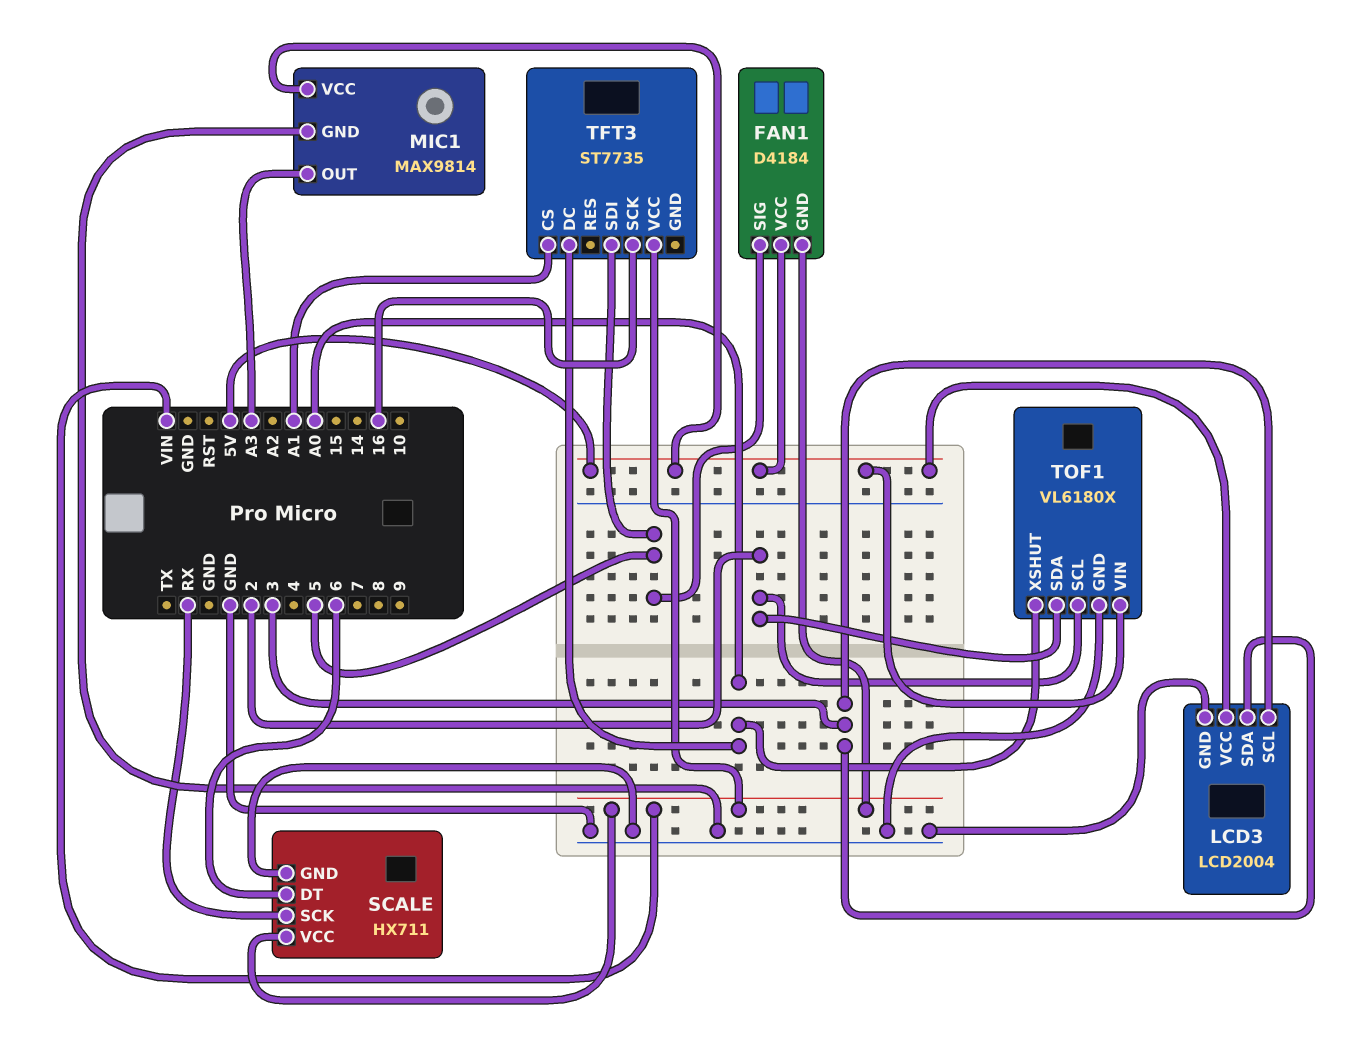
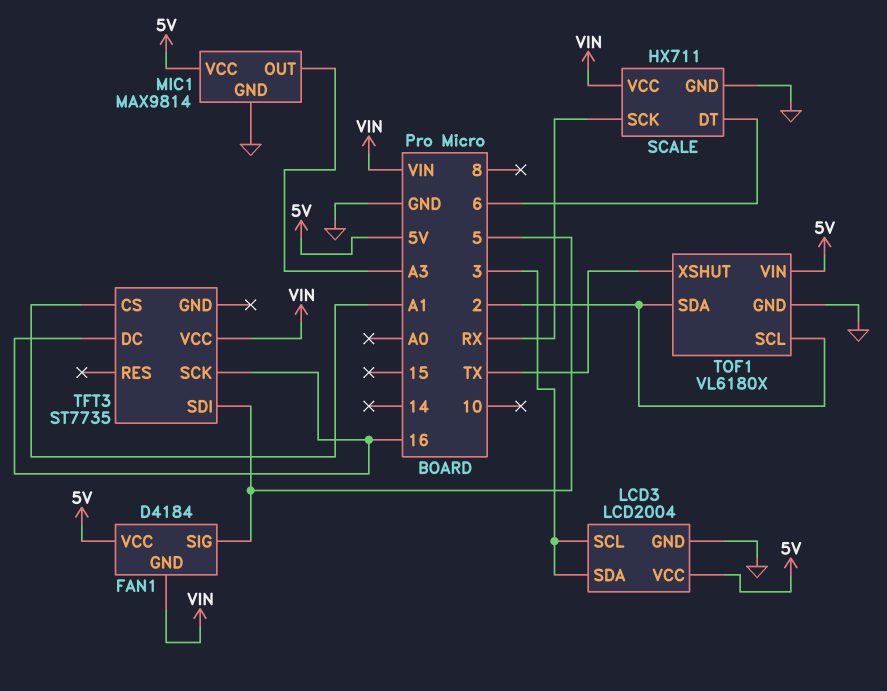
TFT3 pin DC: A0 -> 16
TOF1 pin XSHUT: A0 -> TX

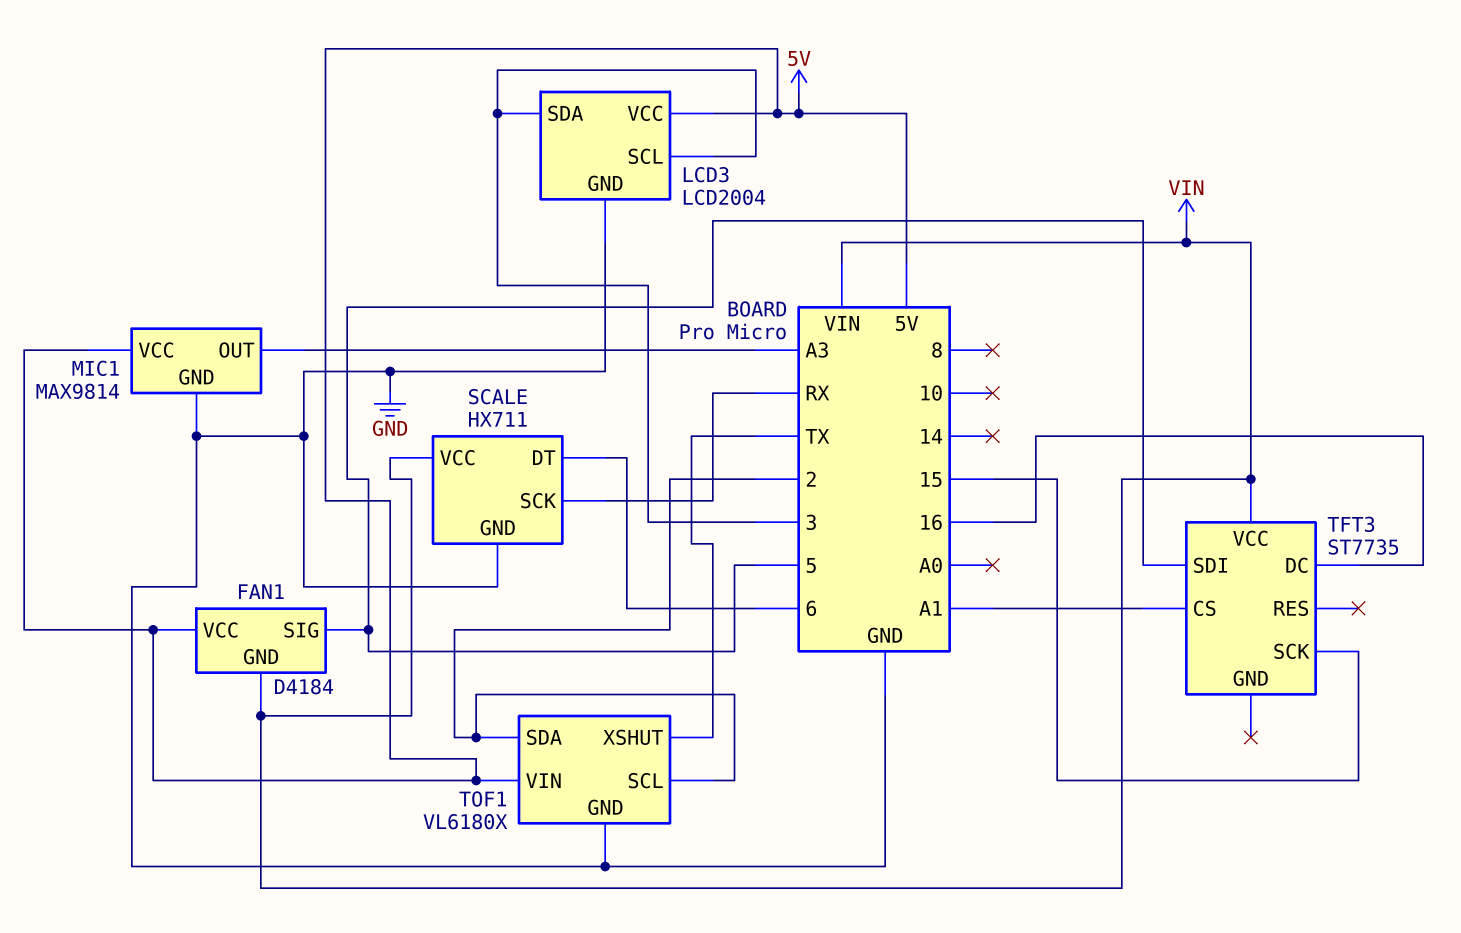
TFT3 pin SCK: 16 -> 15

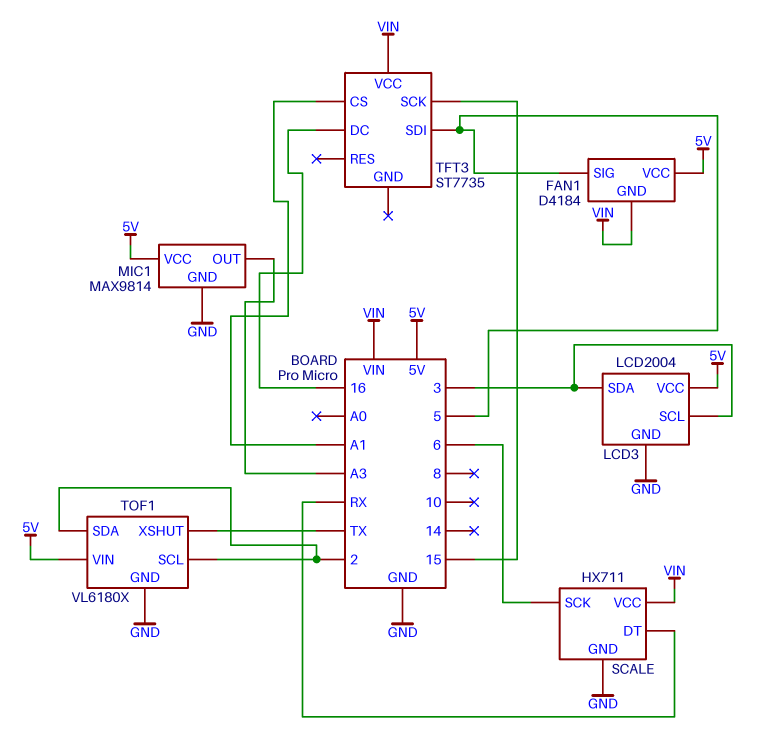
SCALE pin DT: 6 -> RX
SCALE pin SCK: RX -> 6

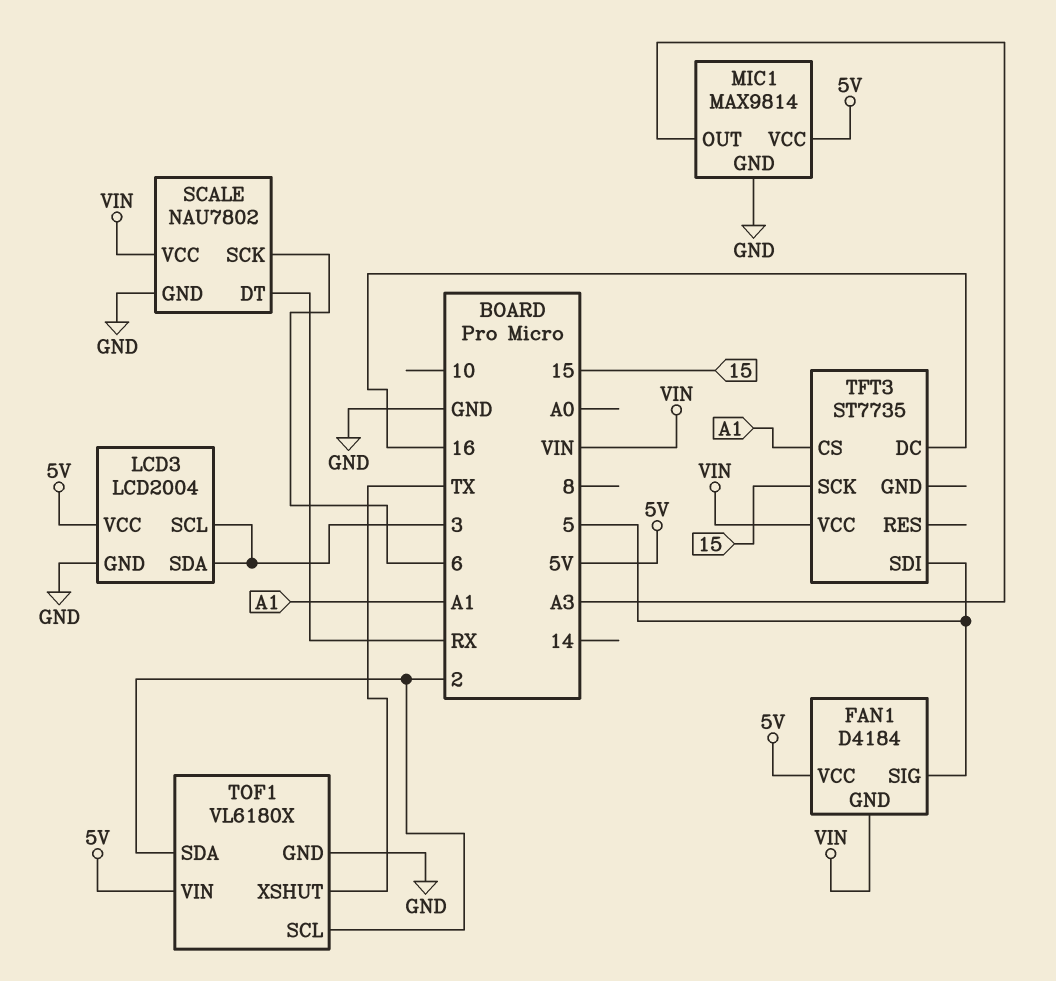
SCALE: HX711 -> NAU7802

